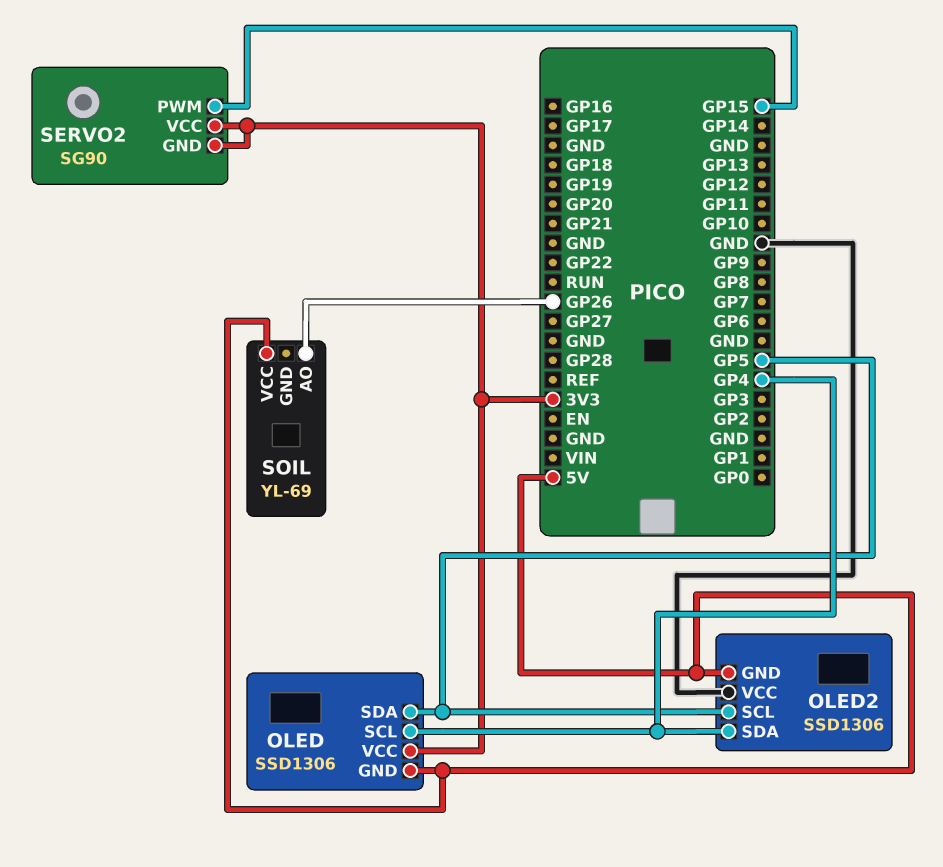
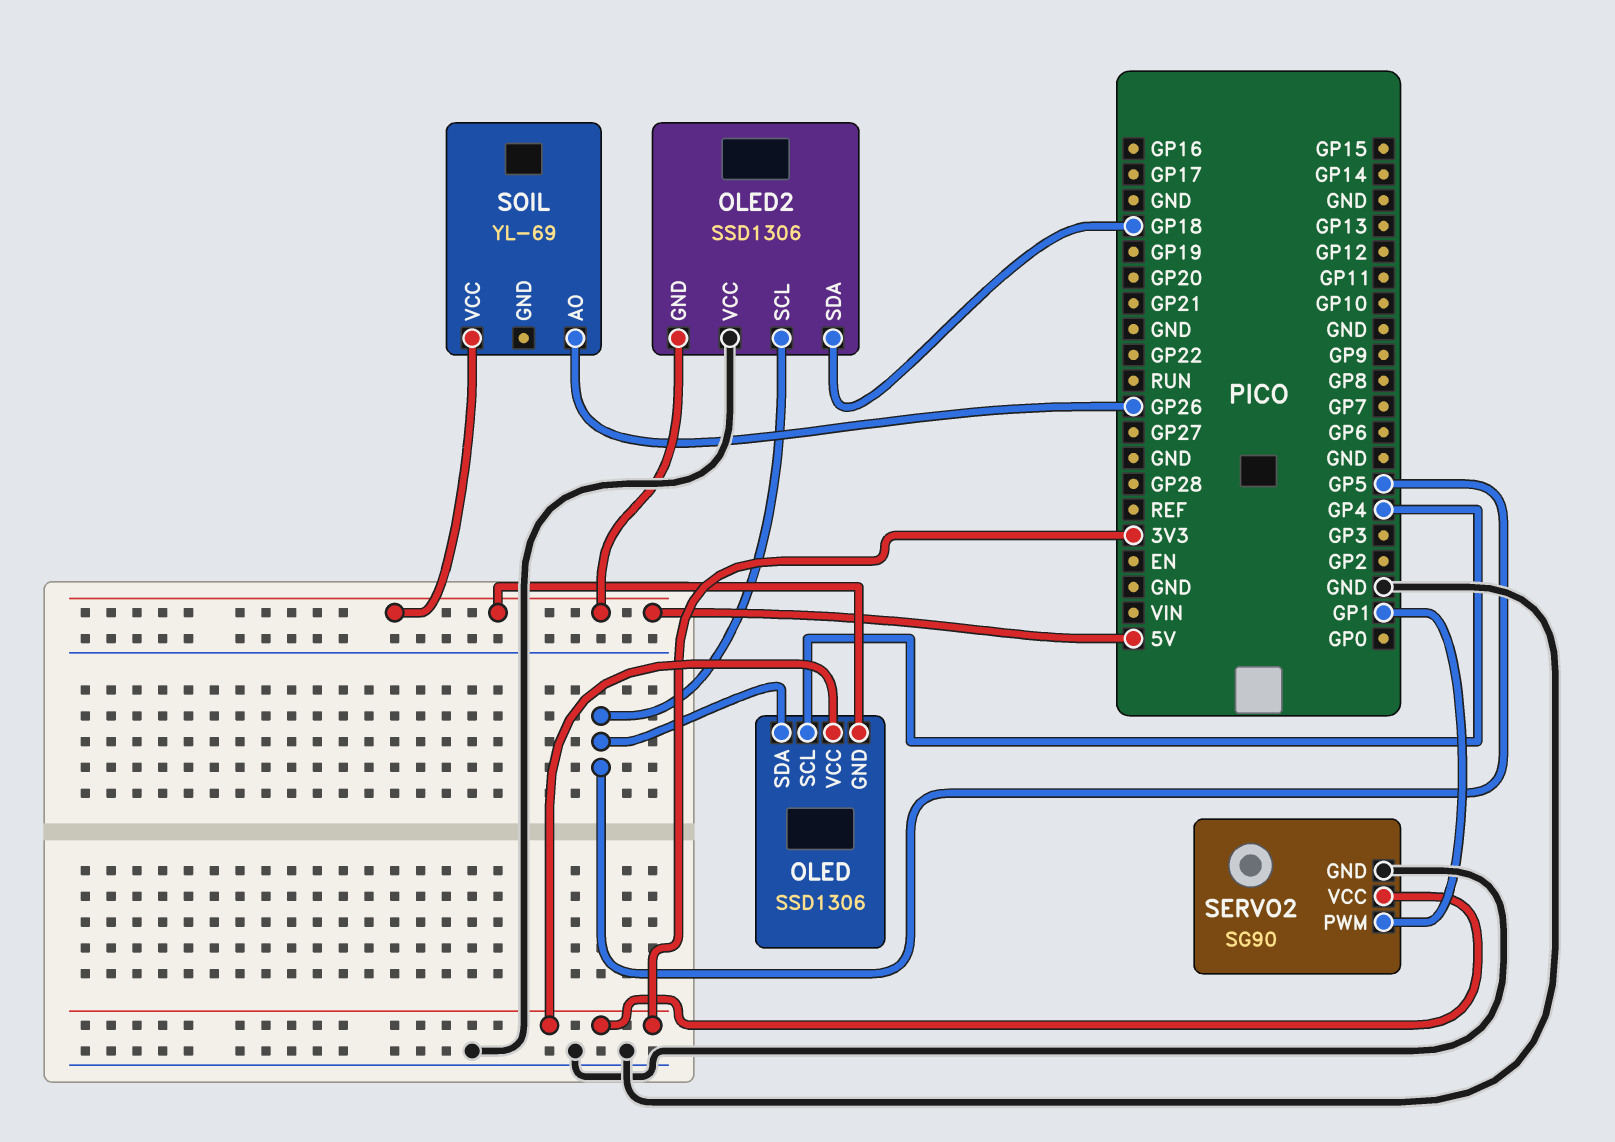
OLED2 pin SDA: GP4 -> GP18
SERVO2 pin GND: 3V3 -> GND
SERVO2 pin PWM: GP15 -> GP1

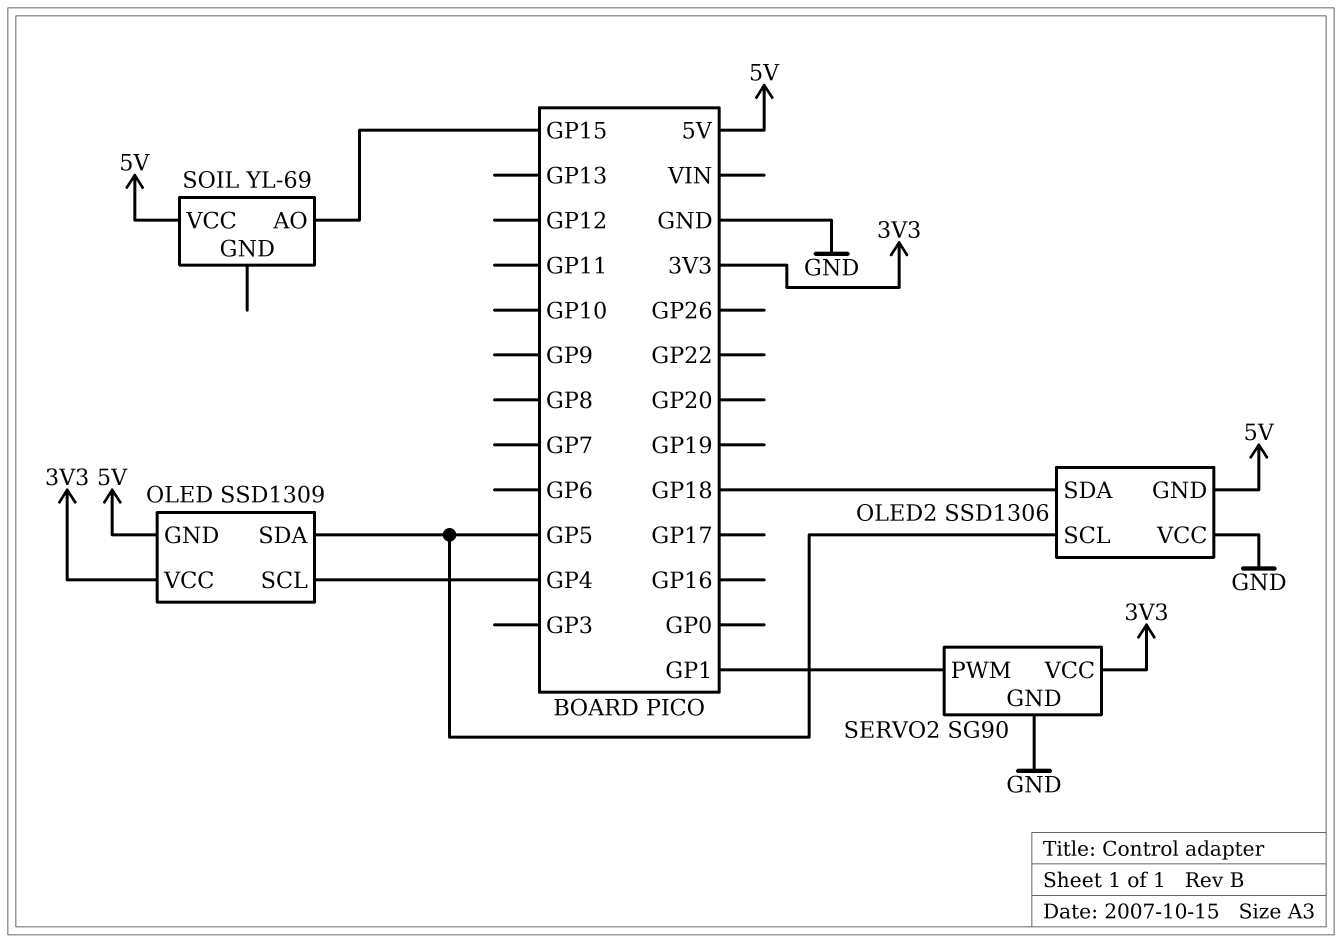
OLED: SSD1306 -> SSD1309
SOIL pin AO: GP26 -> GP15

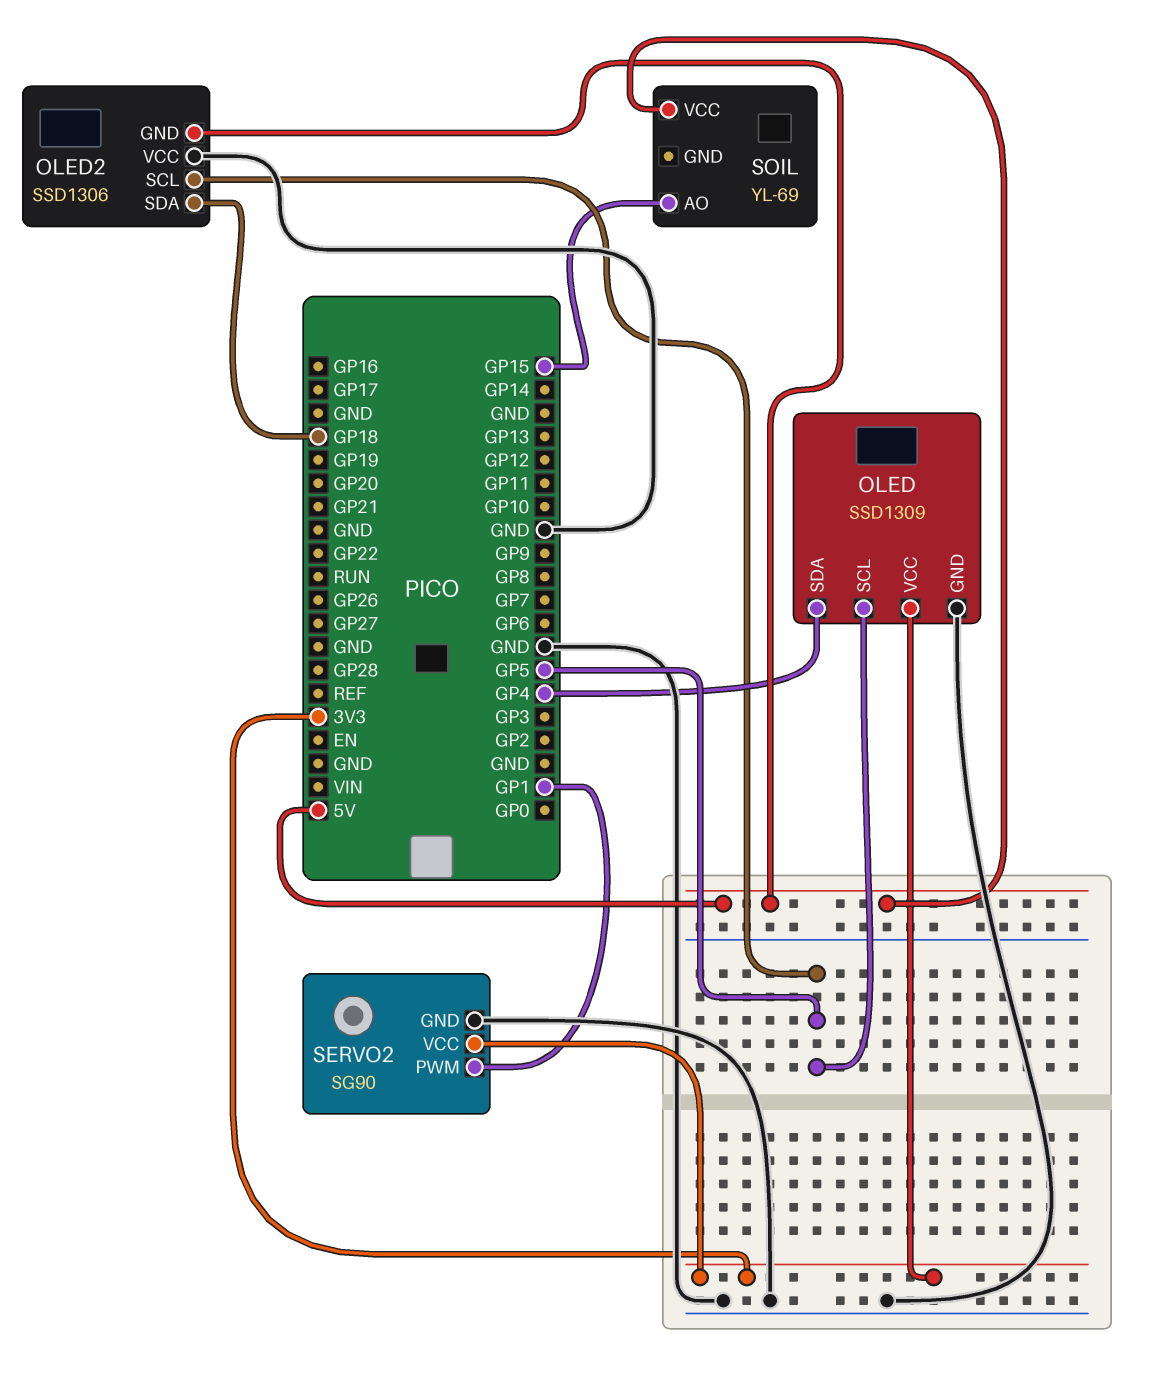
OLED pin GND: 5V -> GND
OLED pin SCL: GP4 -> GP5
OLED pin SDA: GP5 -> GP4

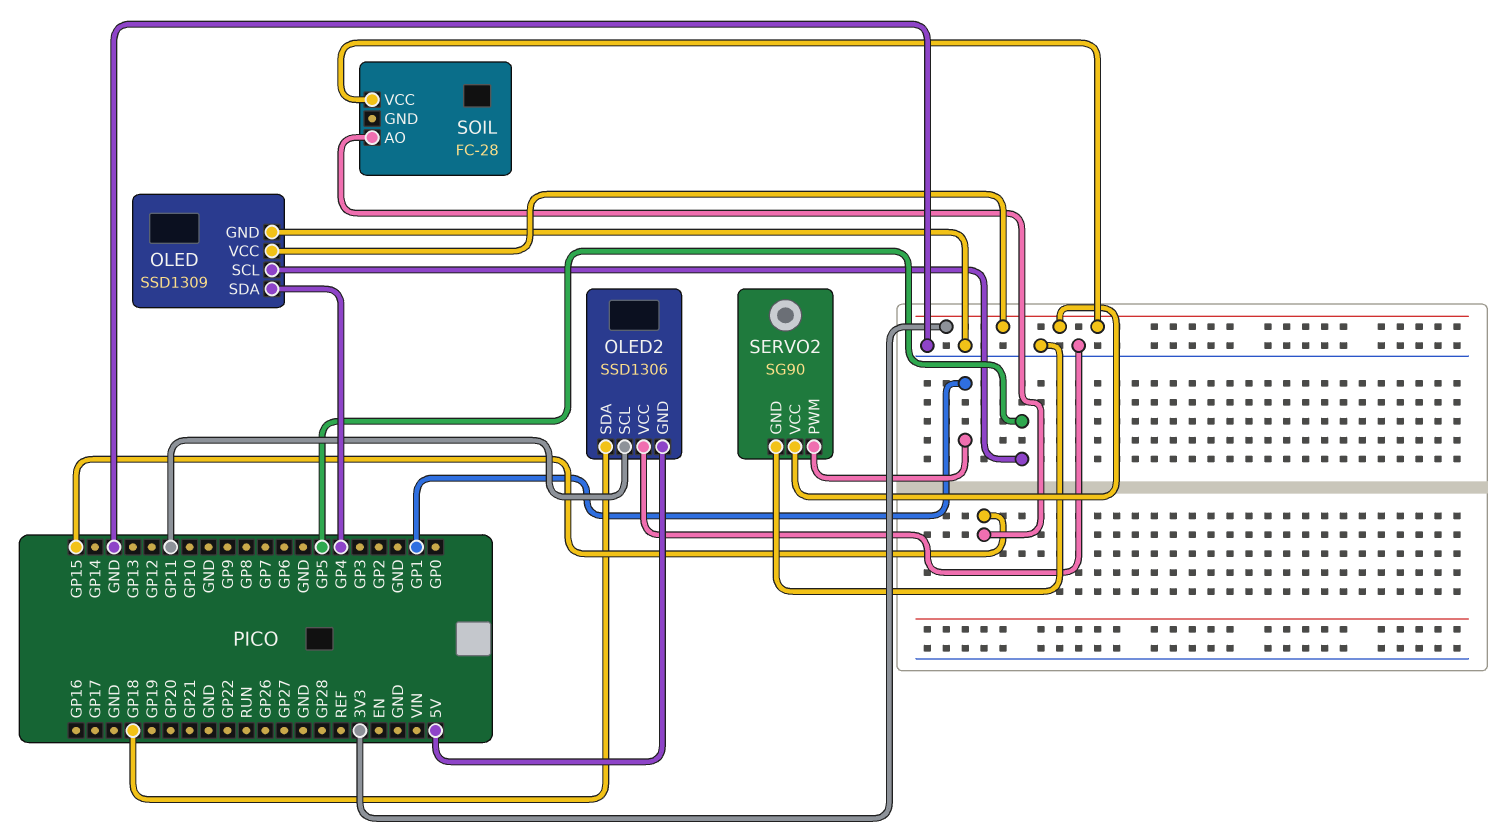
OLED2 pin SCL: GP5 -> GP11
SOIL: YL-69 -> FC-28
SOIL pin VCC: 5V -> 3V3

